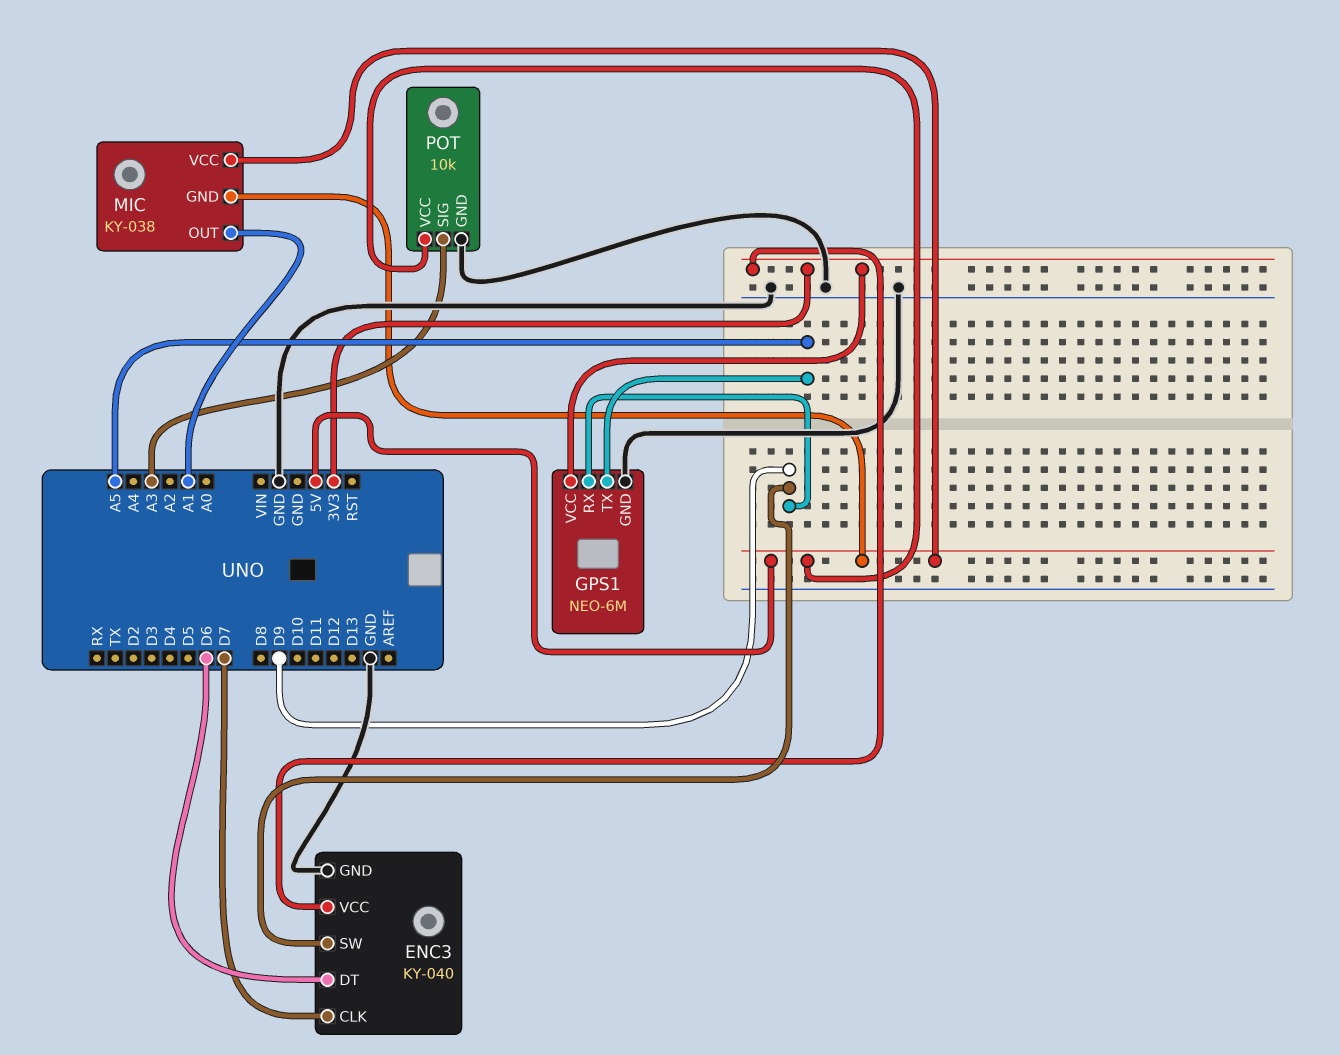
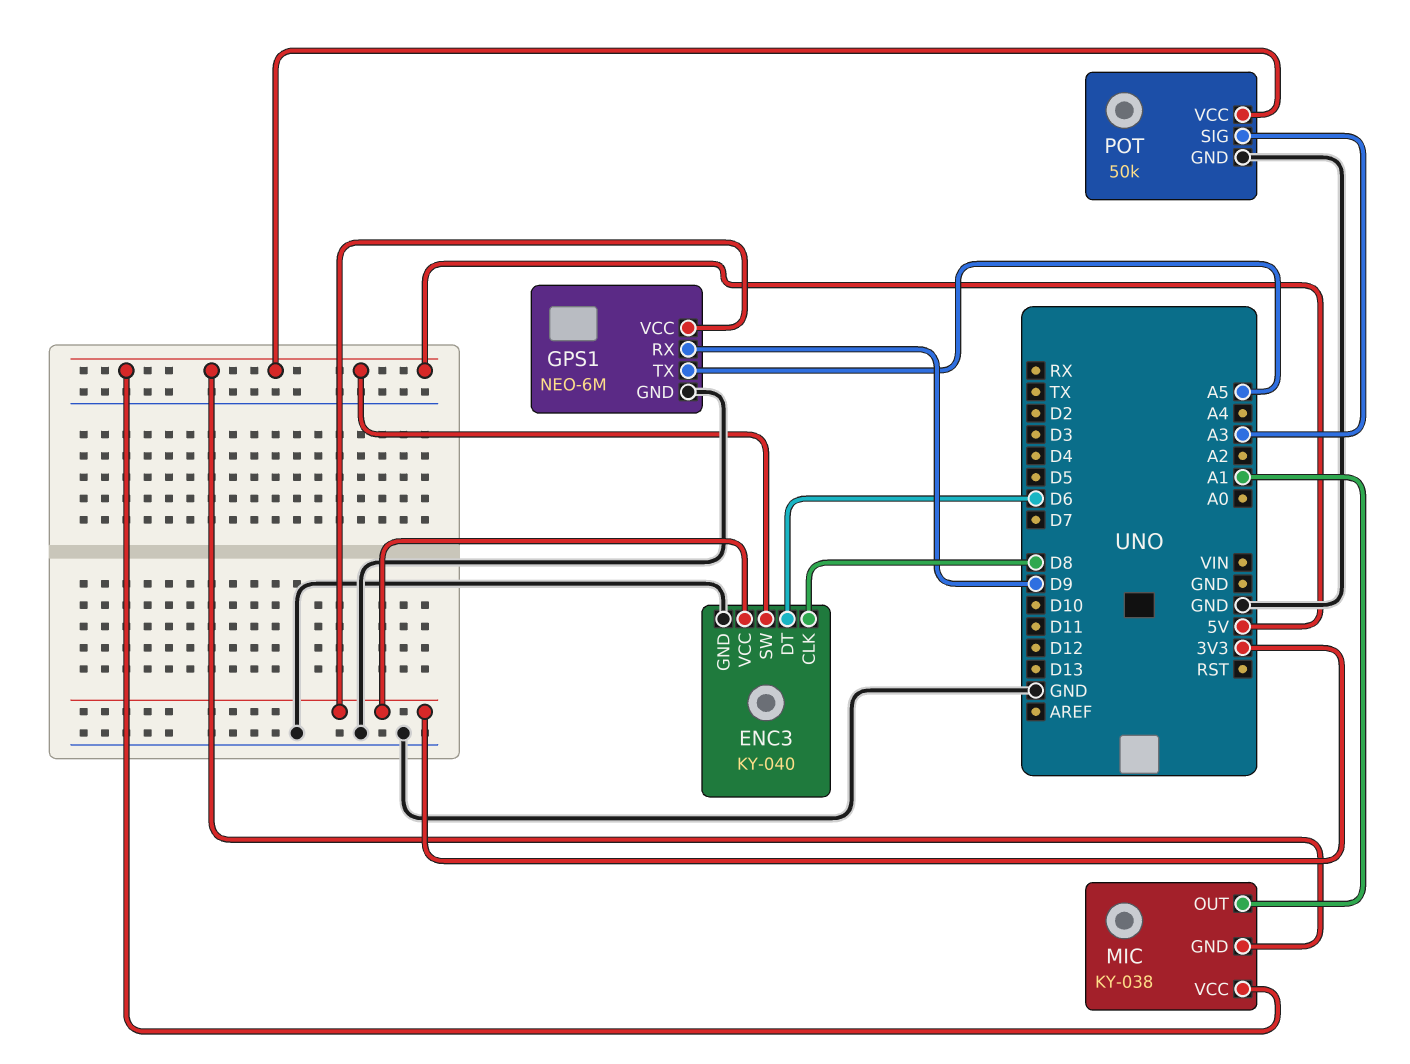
ENC3 pin CLK: D7 -> D8
ENC3 pin SW: D9 -> 5V
POT: 10k -> 50k

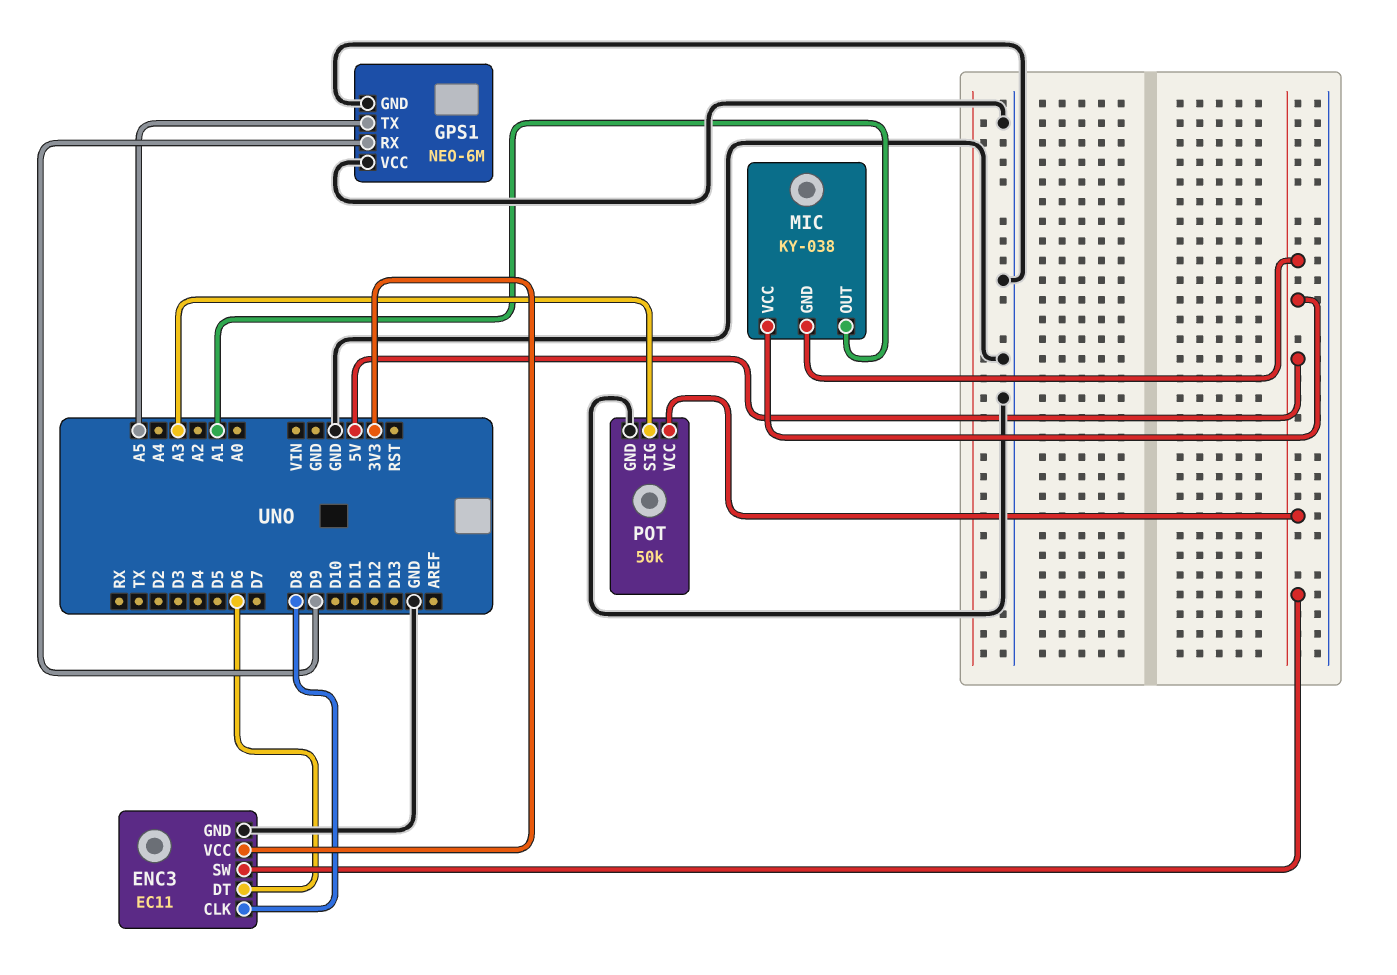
ENC3: KY-040 -> EC11
GPS1 pin VCC: 3V3 -> GND

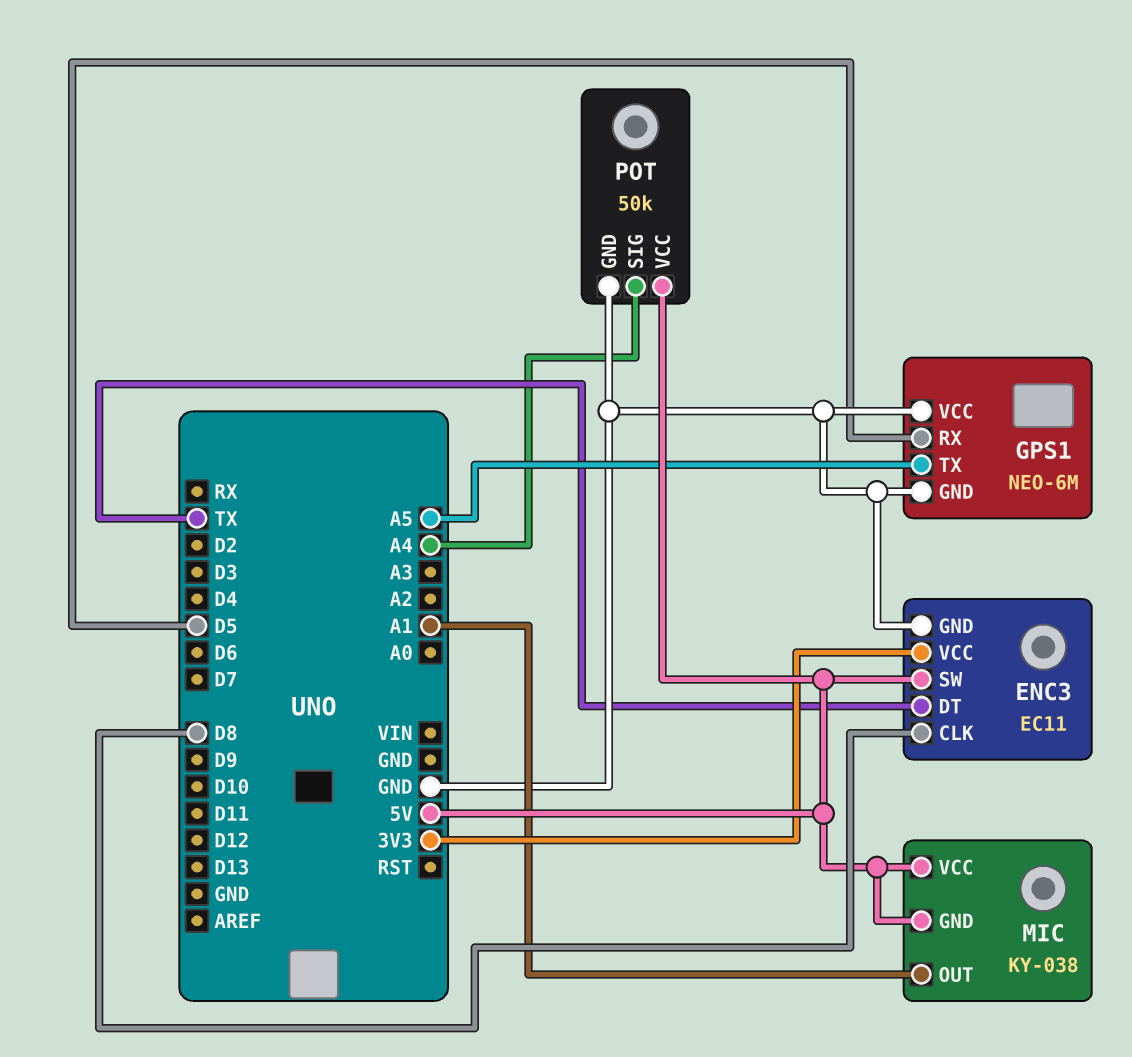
ENC3 pin DT: D6 -> TX
GPS1 pin RX: D9 -> D5
POT pin SIG: A3 -> A4

